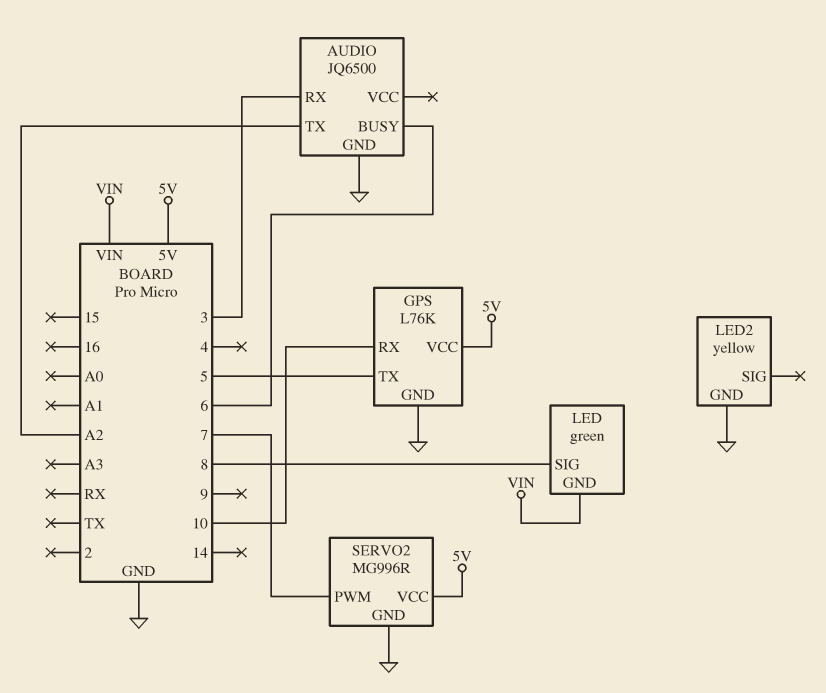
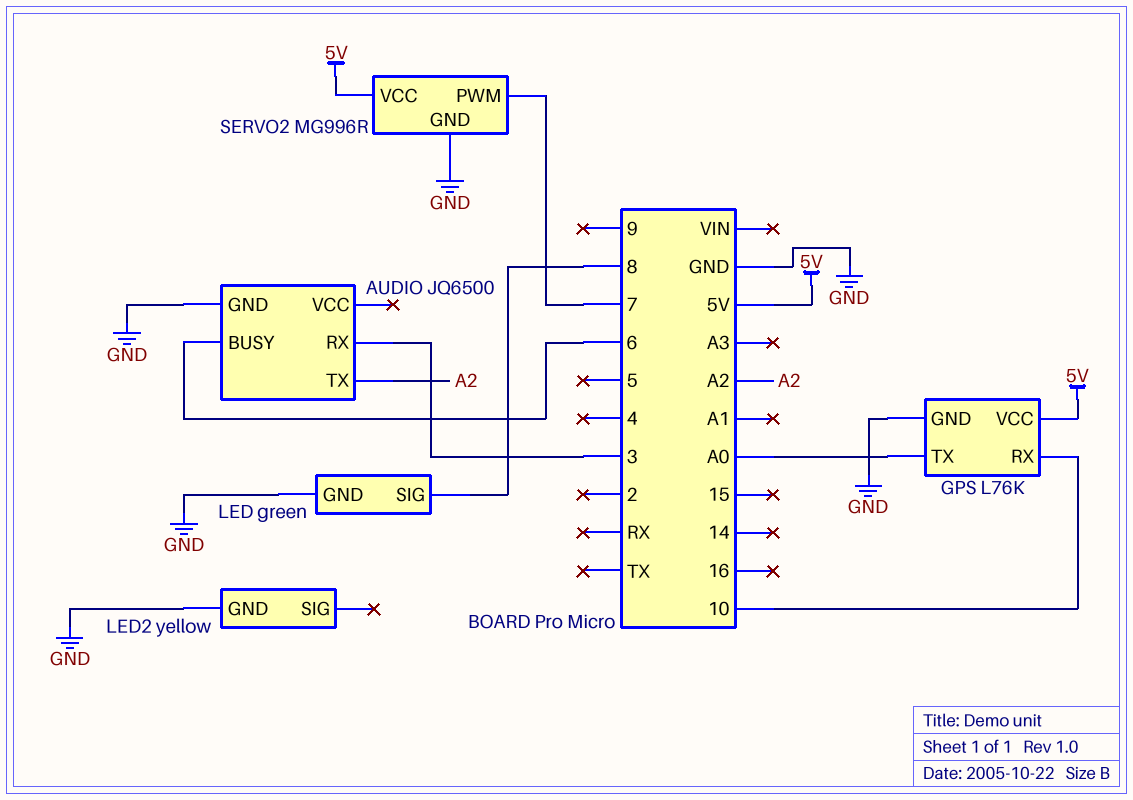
GPS pin TX: 5 -> A0
LED pin GND: VIN -> GND

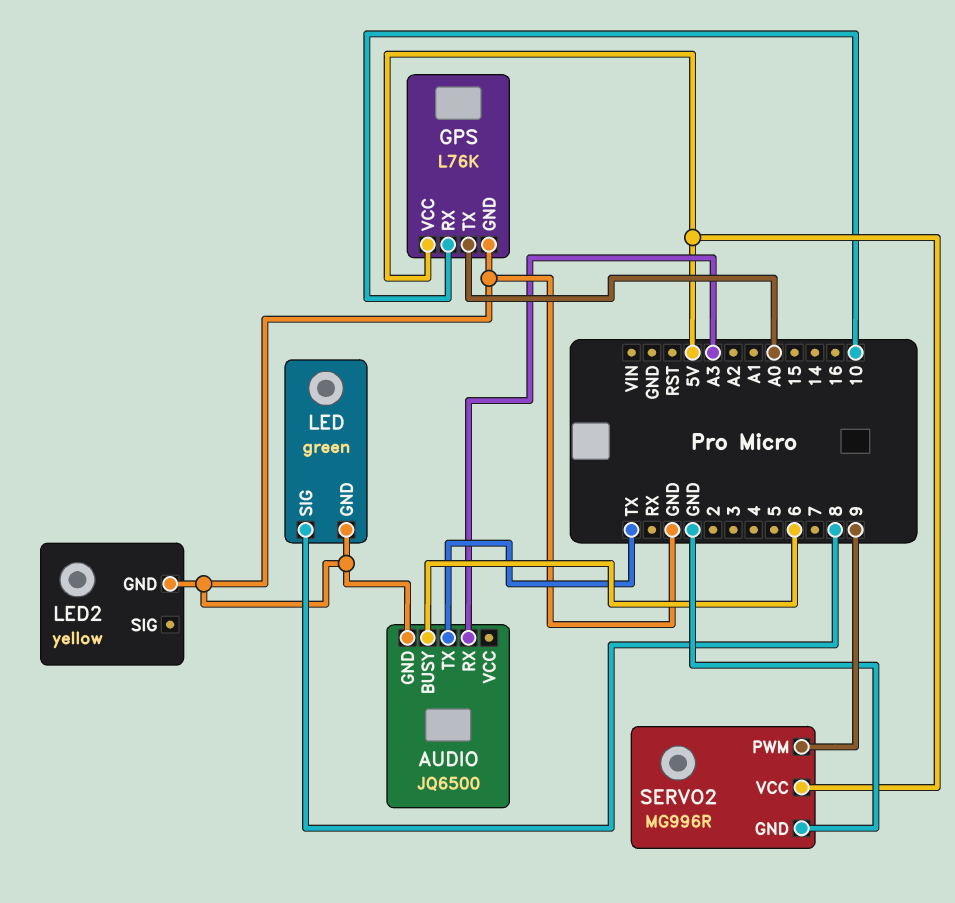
AUDIO pin RX: 3 -> A3
AUDIO pin TX: A2 -> TX
SERVO2 pin PWM: 7 -> 9

